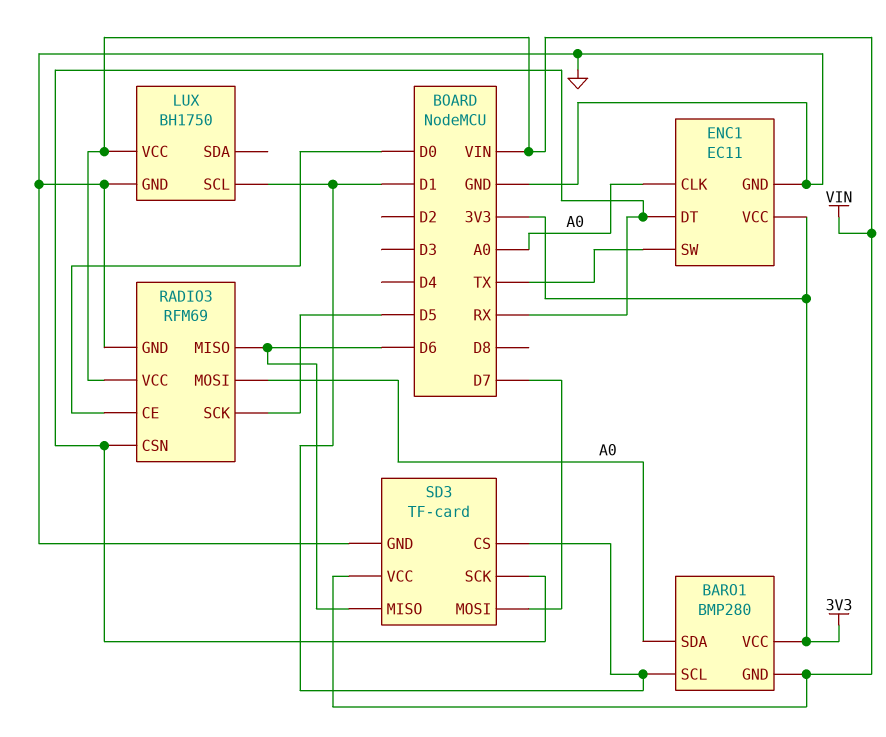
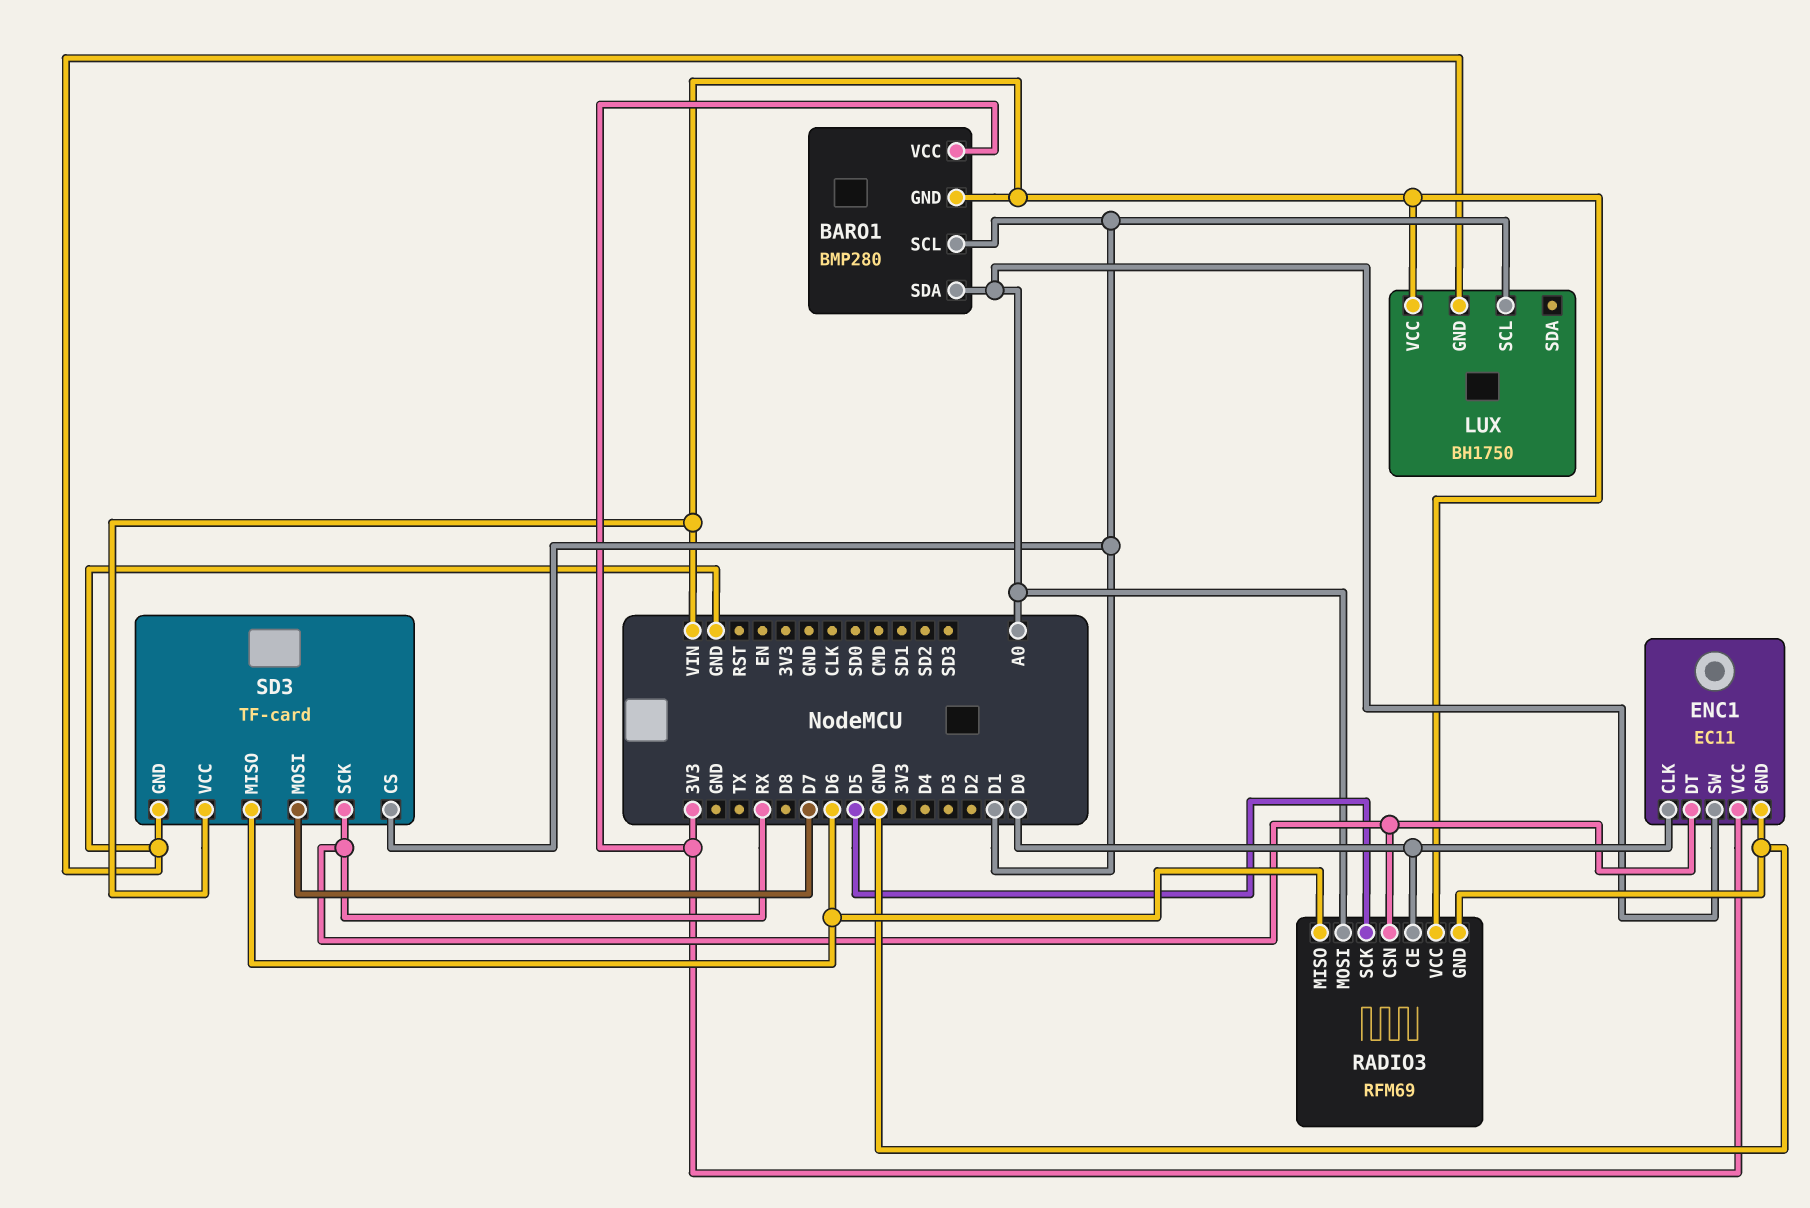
ENC1 pin CLK: A0 -> D0
ENC1 pin SW: TX -> A0

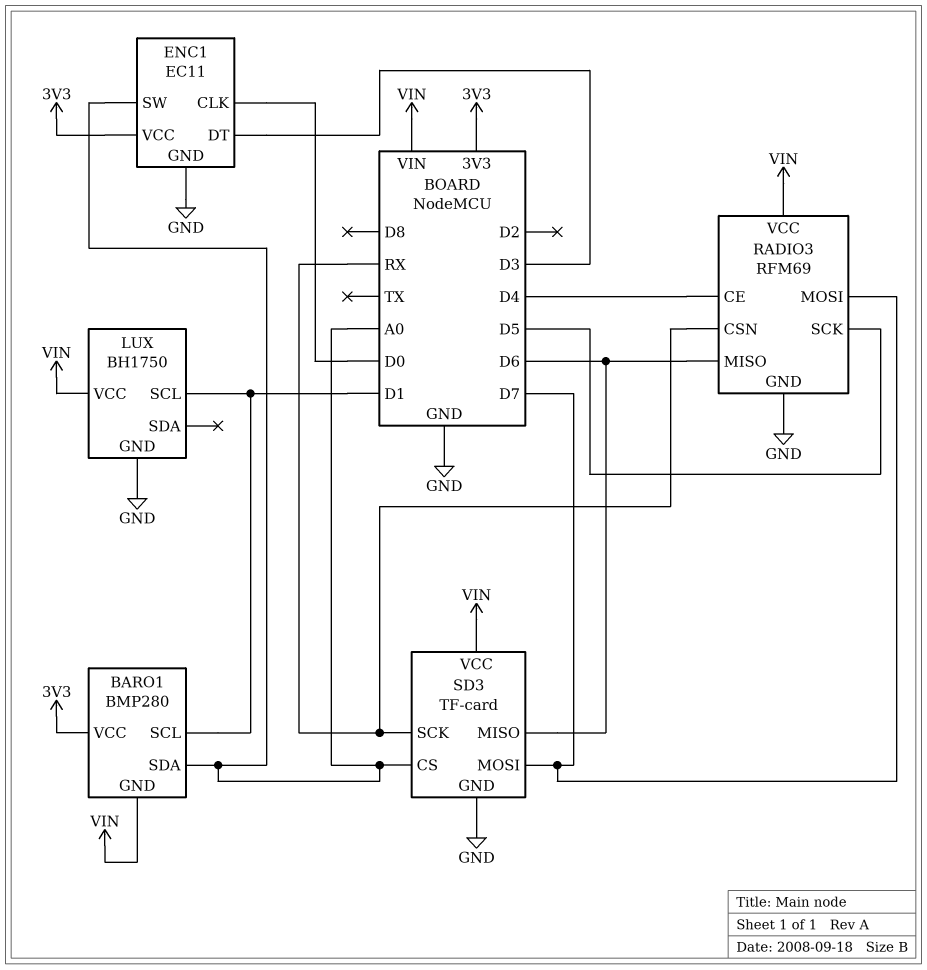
ENC1 pin DT: RX -> D3
RADIO3 pin CE: D0 -> D4
RADIO3 pin MOSI: A0 -> D7
SD3 pin CS: D1 -> A0

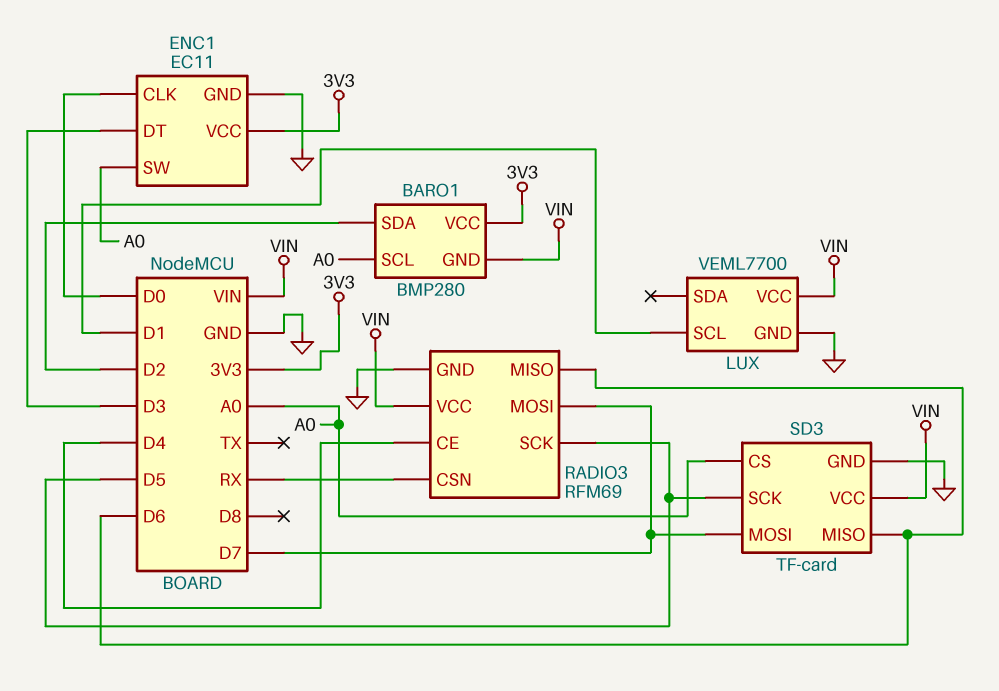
BARO1 pin SCL: D1 -> A0
BARO1 pin SDA: A0 -> D2
LUX: BH1750 -> VEML7700
SD3 pin SCK: RX -> D5

